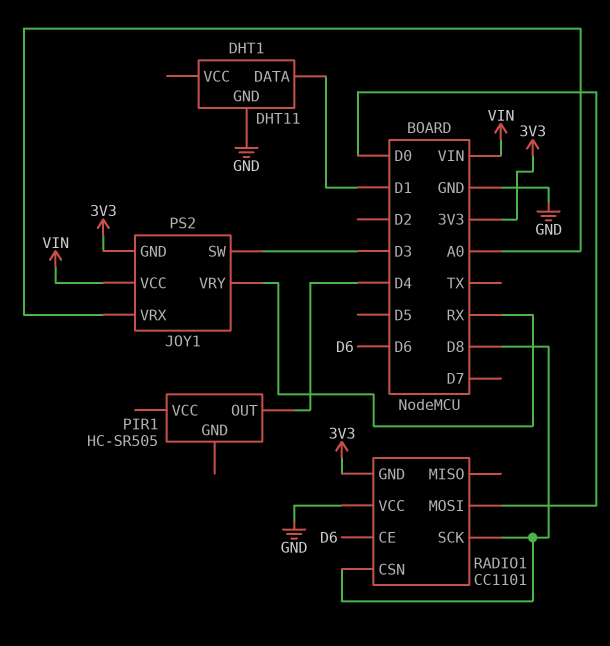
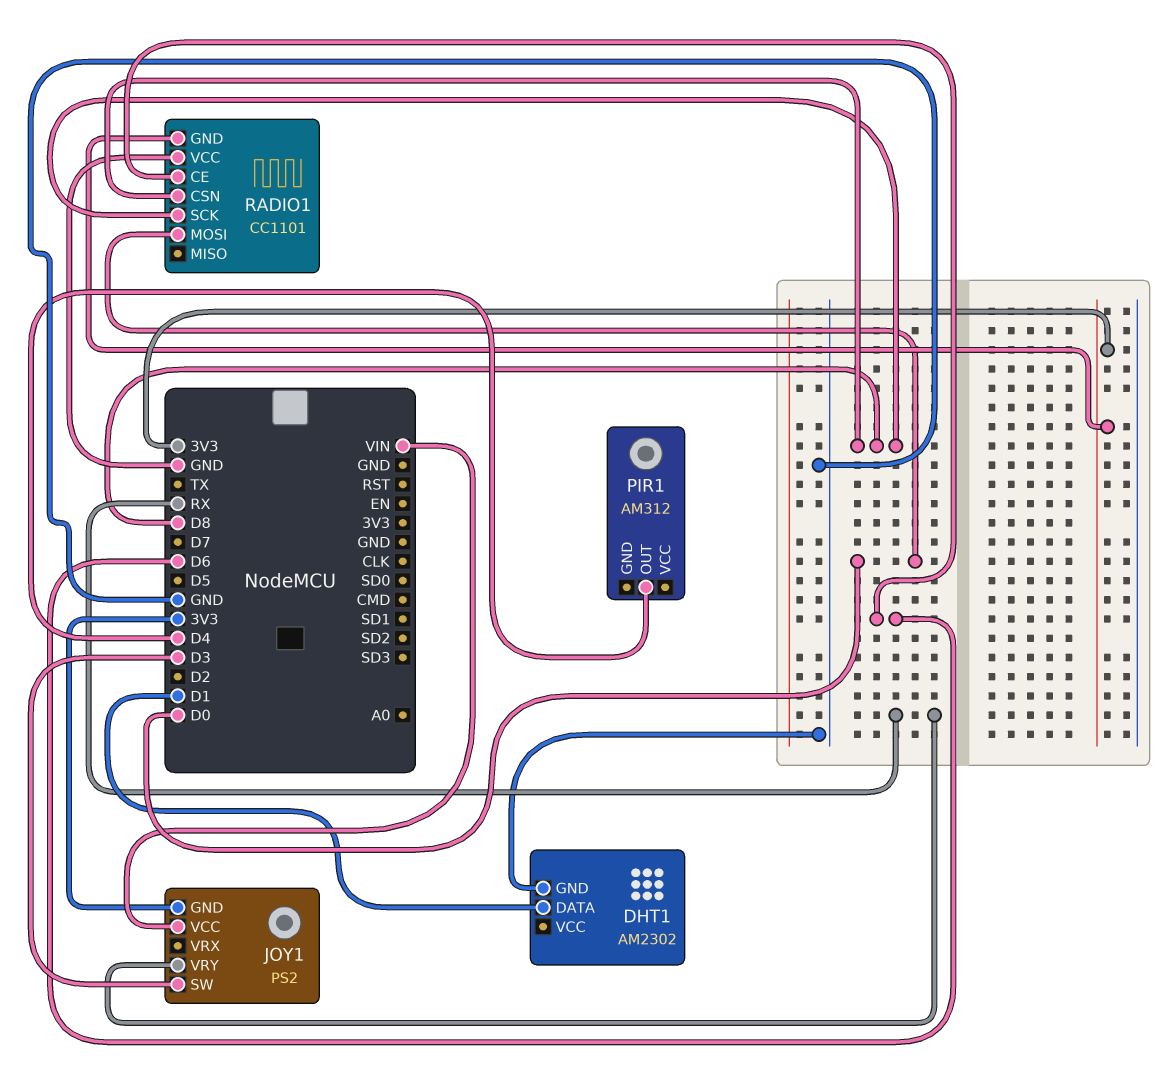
DHT1: DHT11 -> AM2302
JOY1 pin VRX: A0 -> none
PIR1: HC-SR505 -> AM312

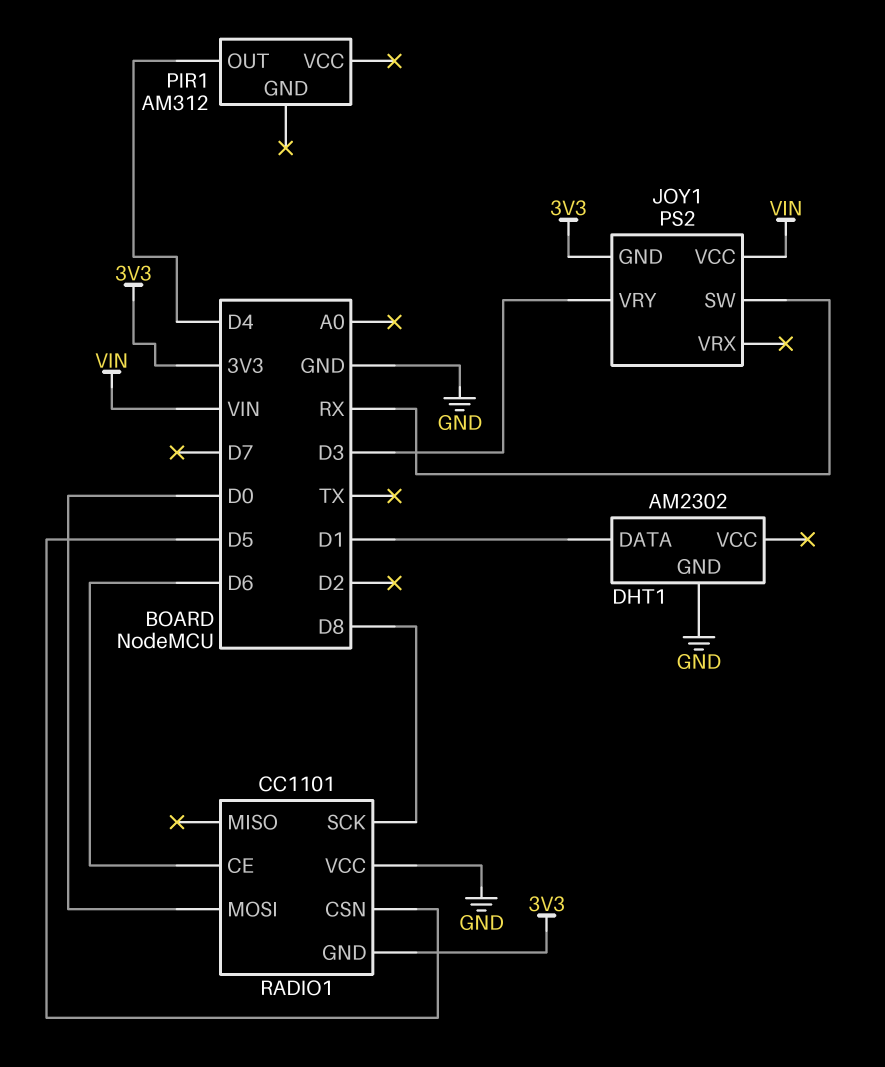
JOY1 pin SW: D3 -> RX
JOY1 pin VRY: RX -> D3
RADIO1 pin CSN: D8 -> D5

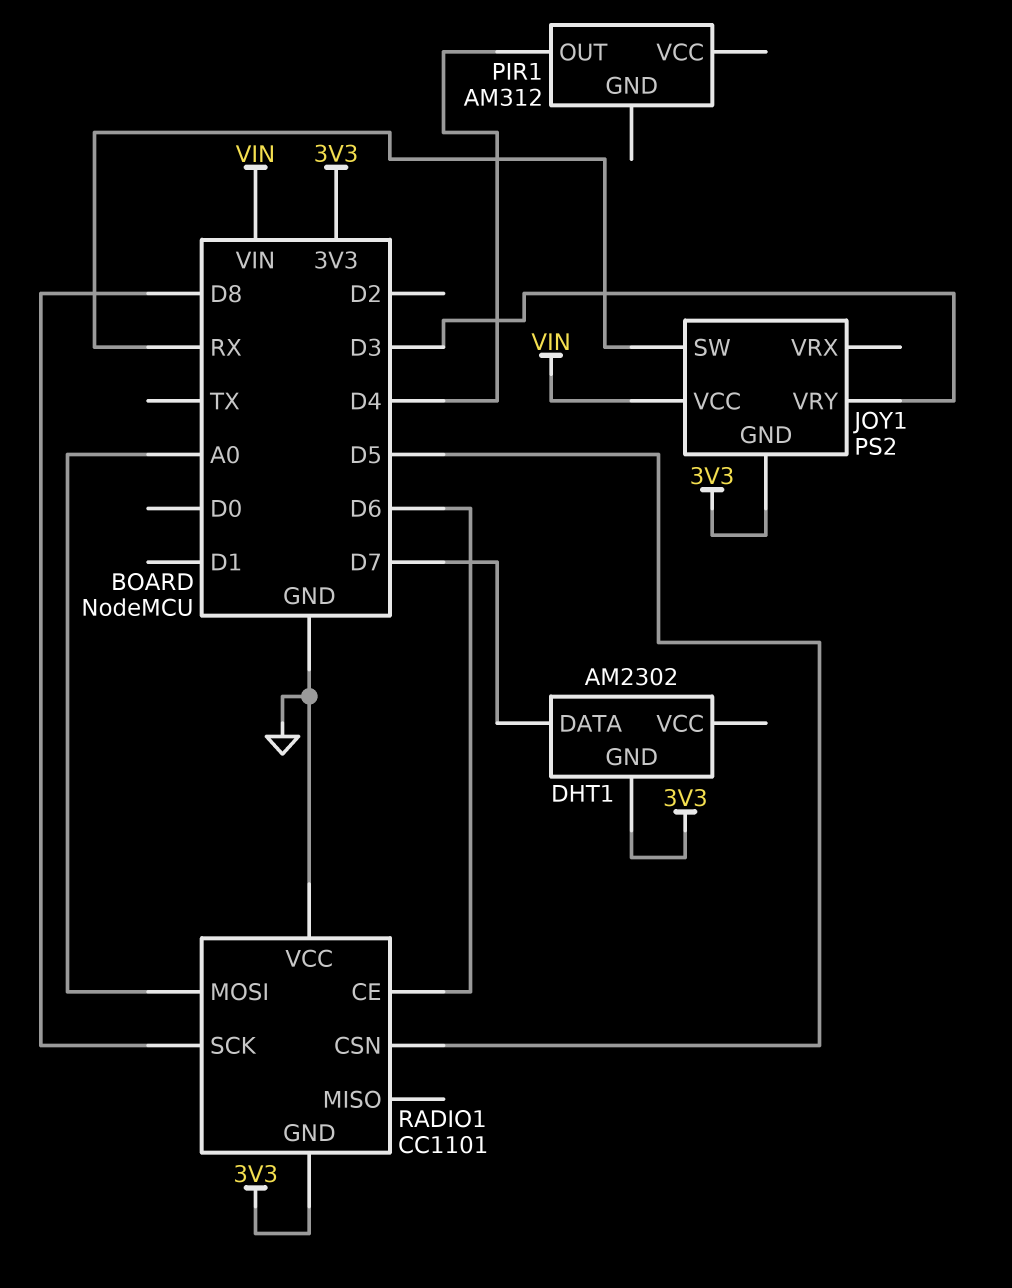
DHT1 pin DATA: D1 -> D7
DHT1 pin GND: GND -> 3V3
RADIO1 pin MOSI: D0 -> A0

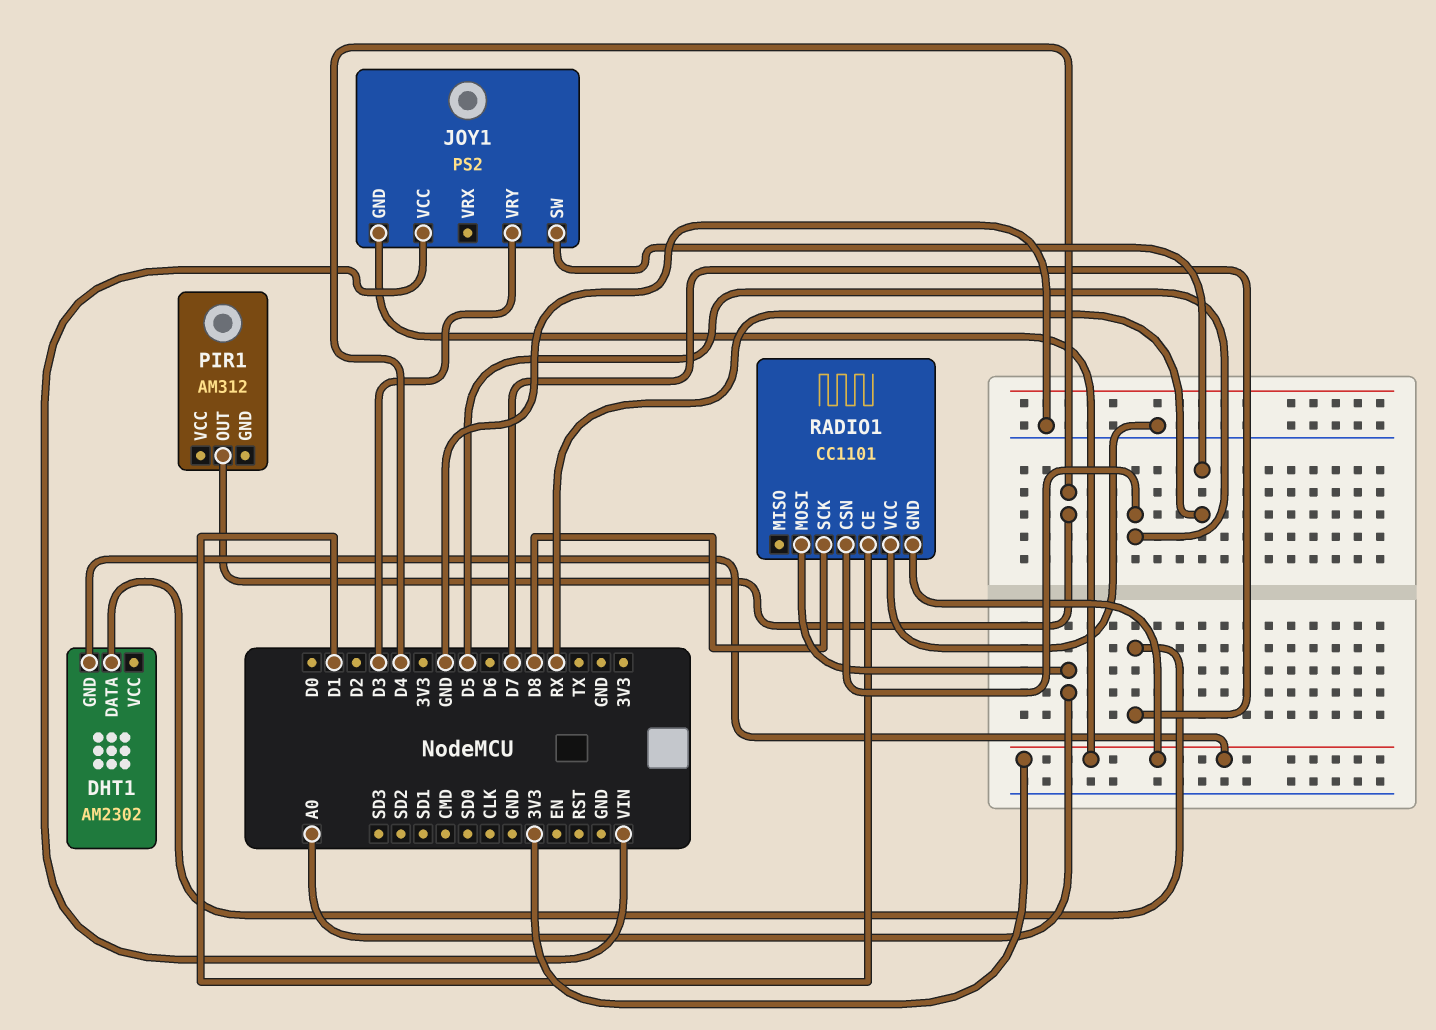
RADIO1 pin CE: D6 -> D1

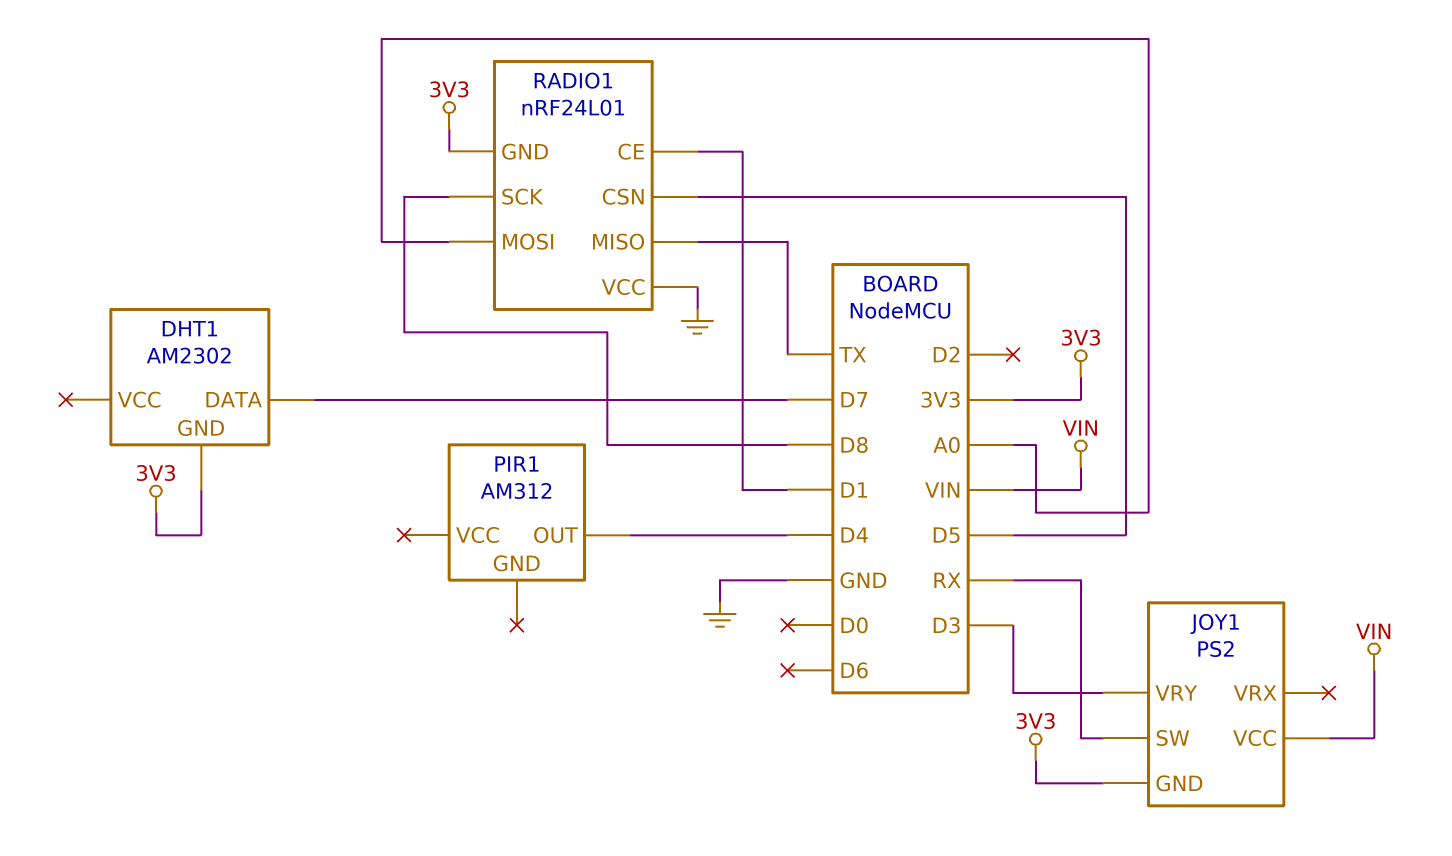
RADIO1: CC1101 -> nRF24L01
RADIO1 pin MISO: none -> TX

